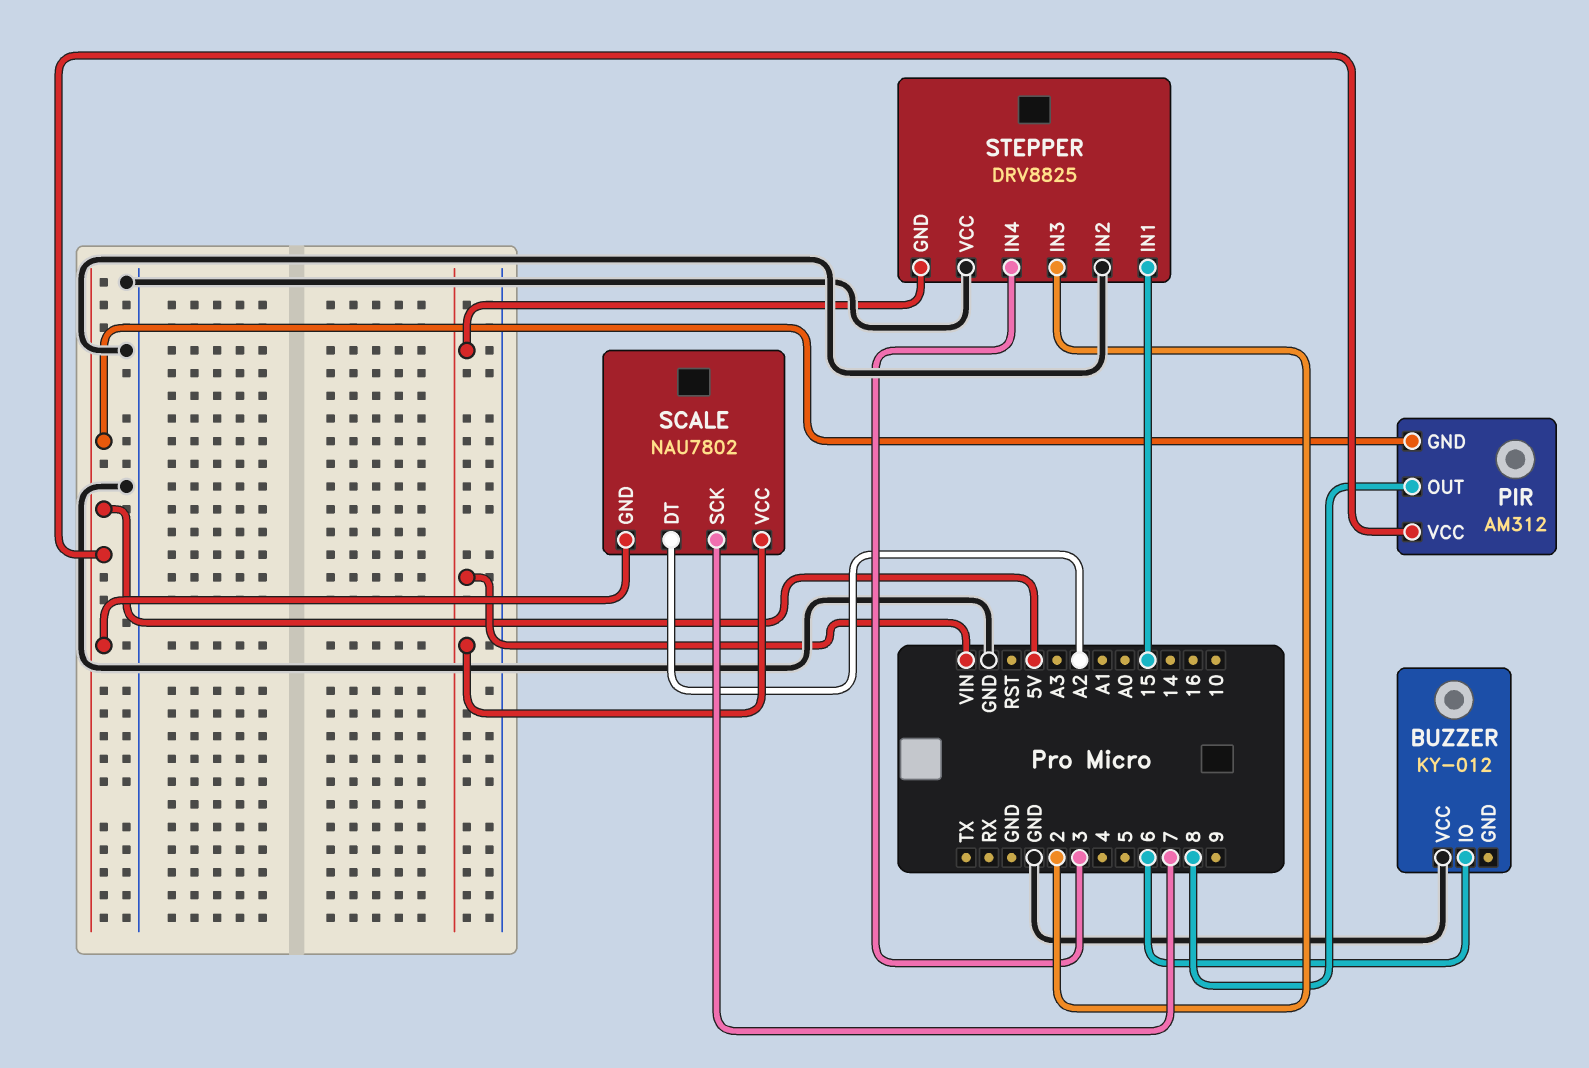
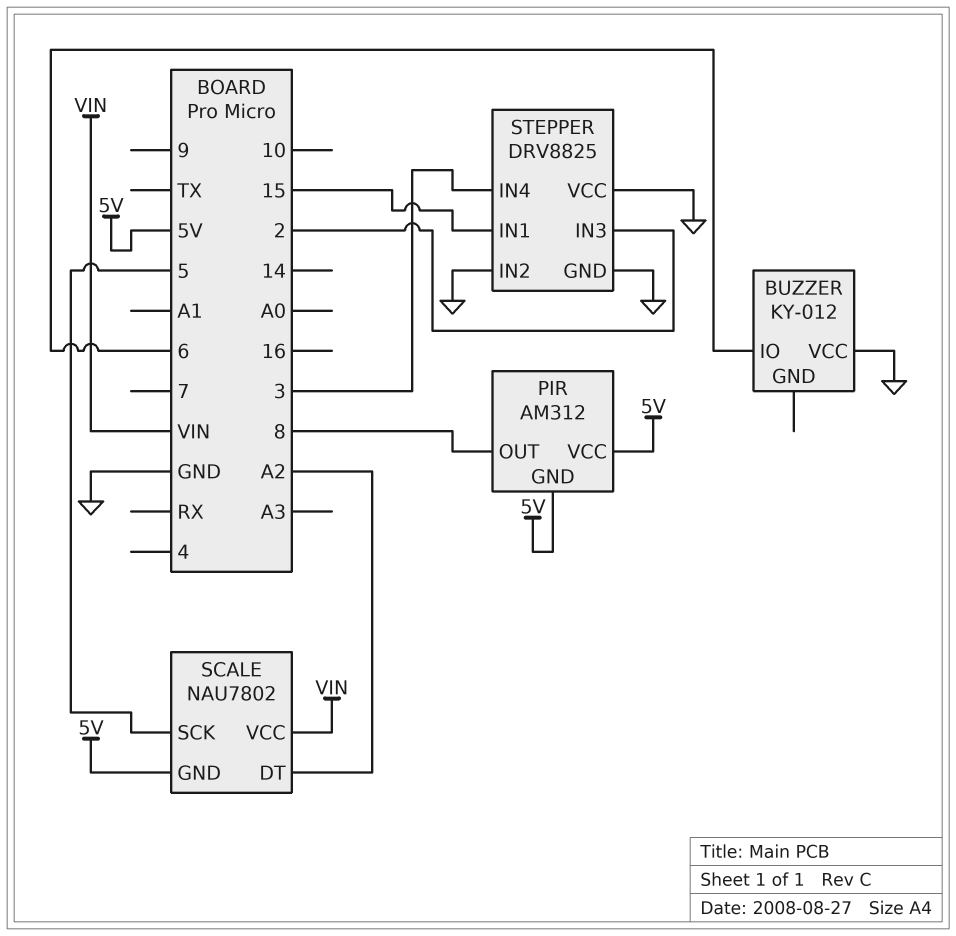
SCALE pin SCK: 7 -> 5
STEPPER pin GND: VIN -> GND

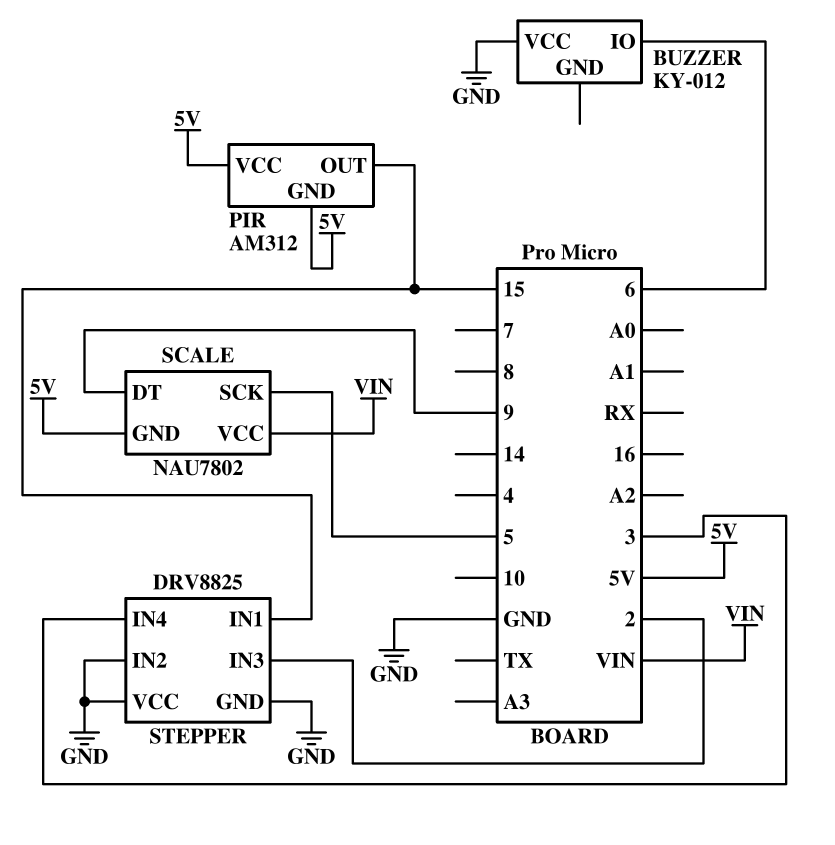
PIR pin OUT: 8 -> 15
SCALE pin DT: A2 -> 9

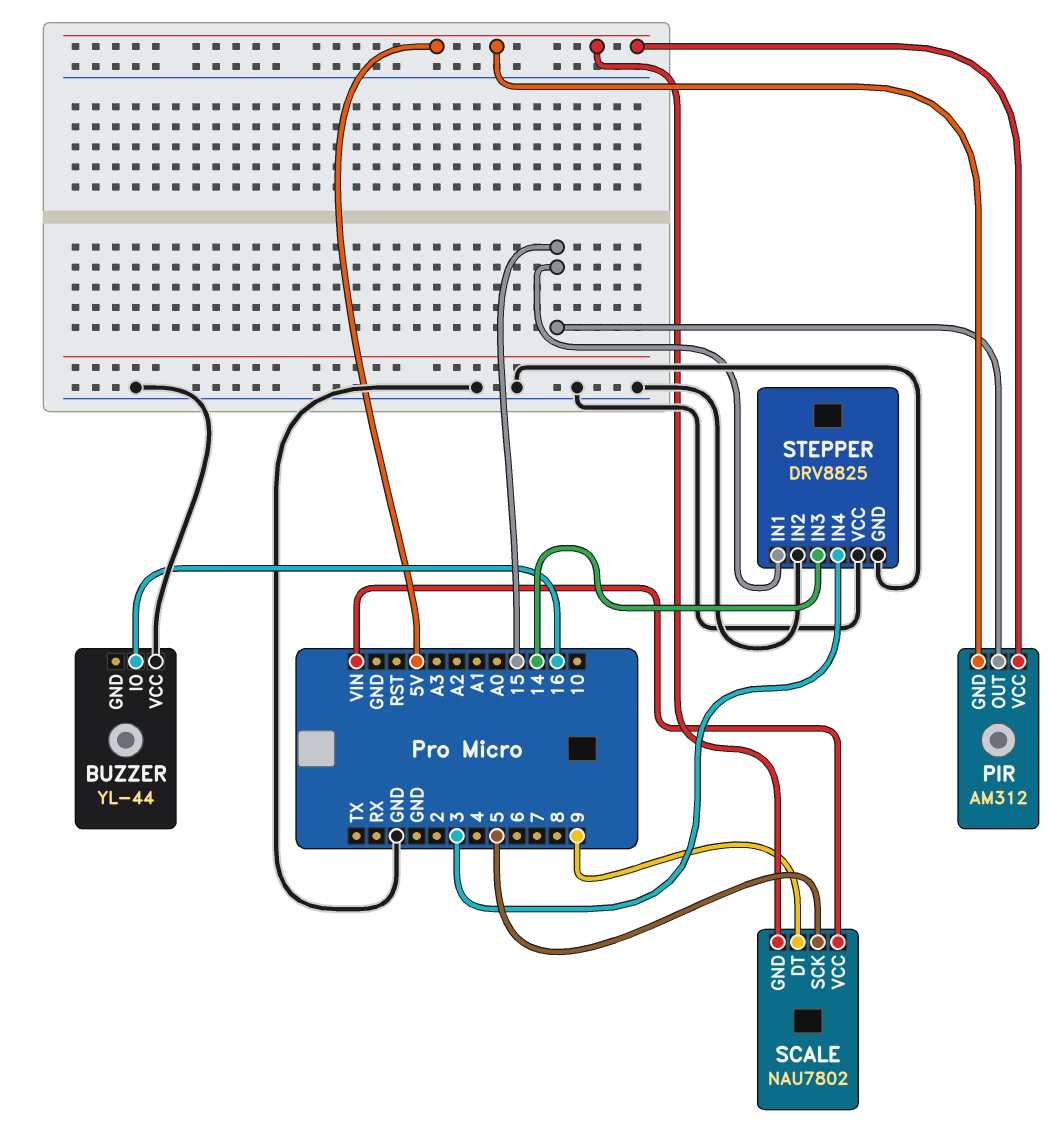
BUZZER: KY-012 -> YL-44
BUZZER pin IO: 6 -> 16
STEPPER pin IN3: 2 -> 14

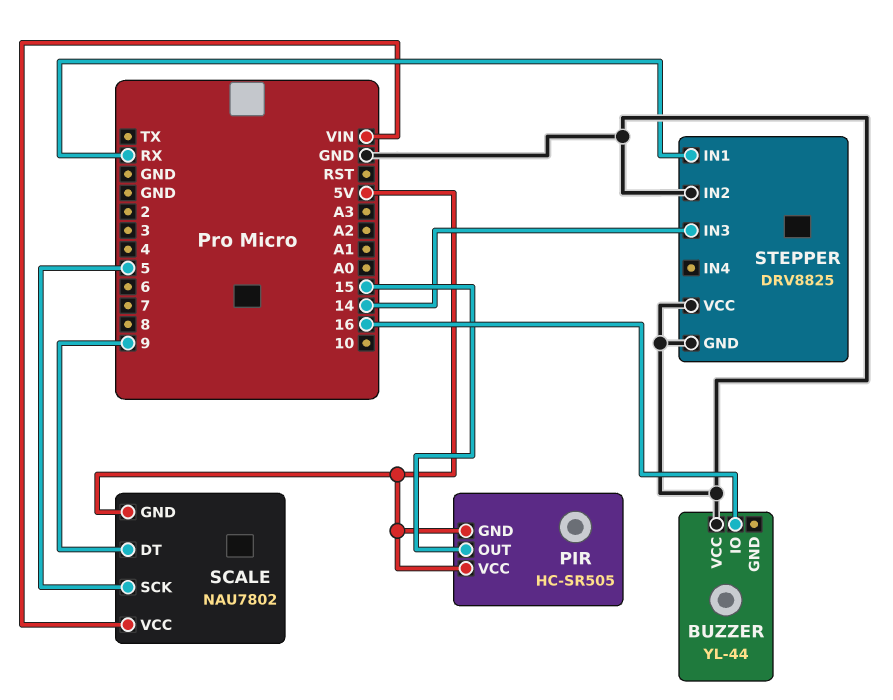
PIR: AM312 -> HC-SR505
STEPPER pin IN1: 15 -> RX
STEPPER pin IN4: 3 -> none

